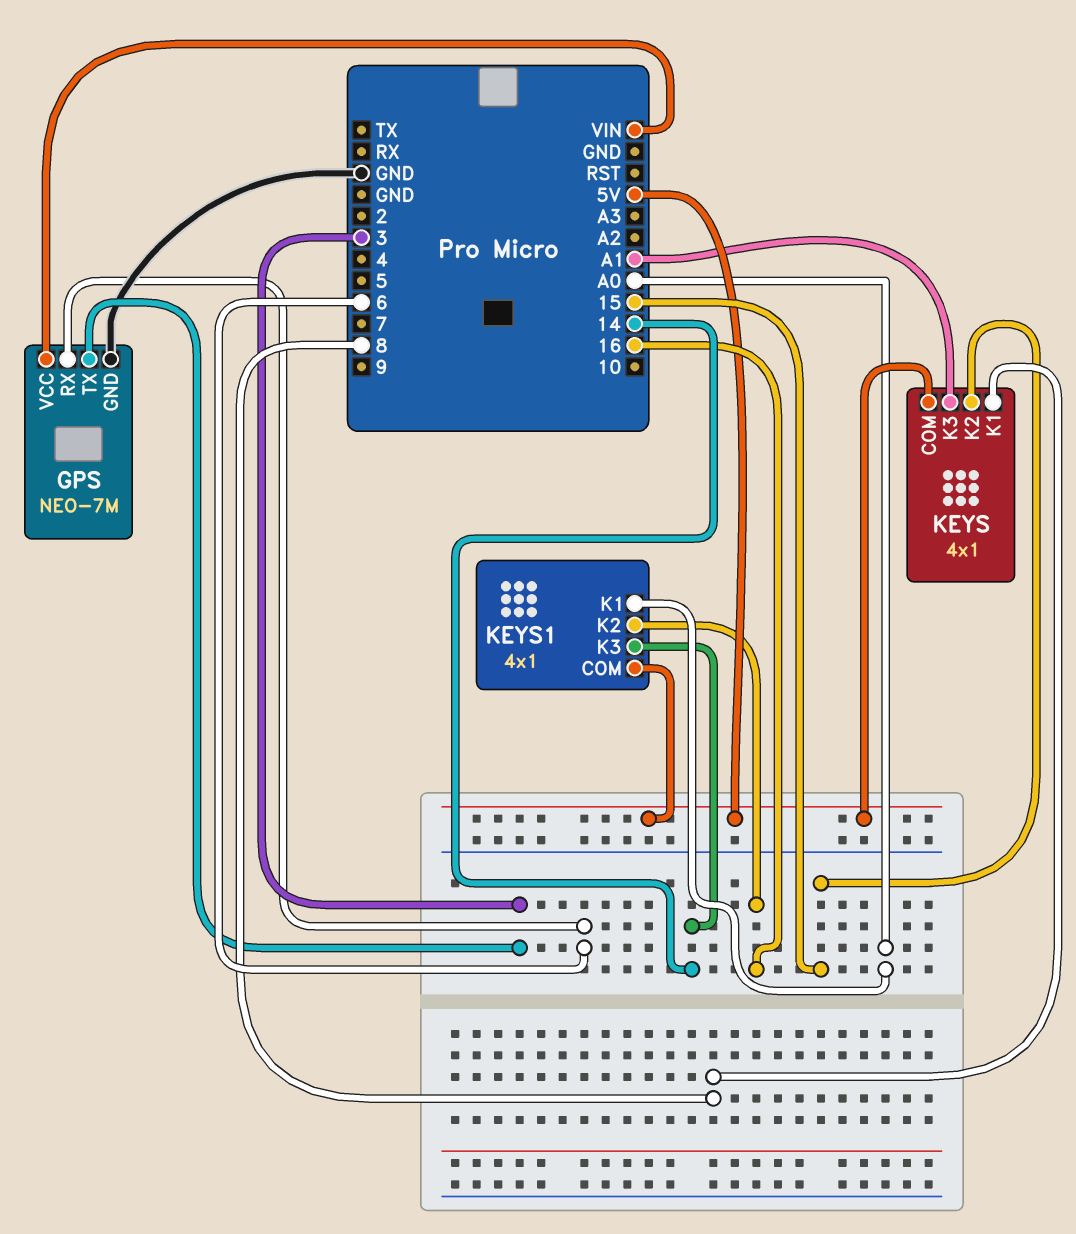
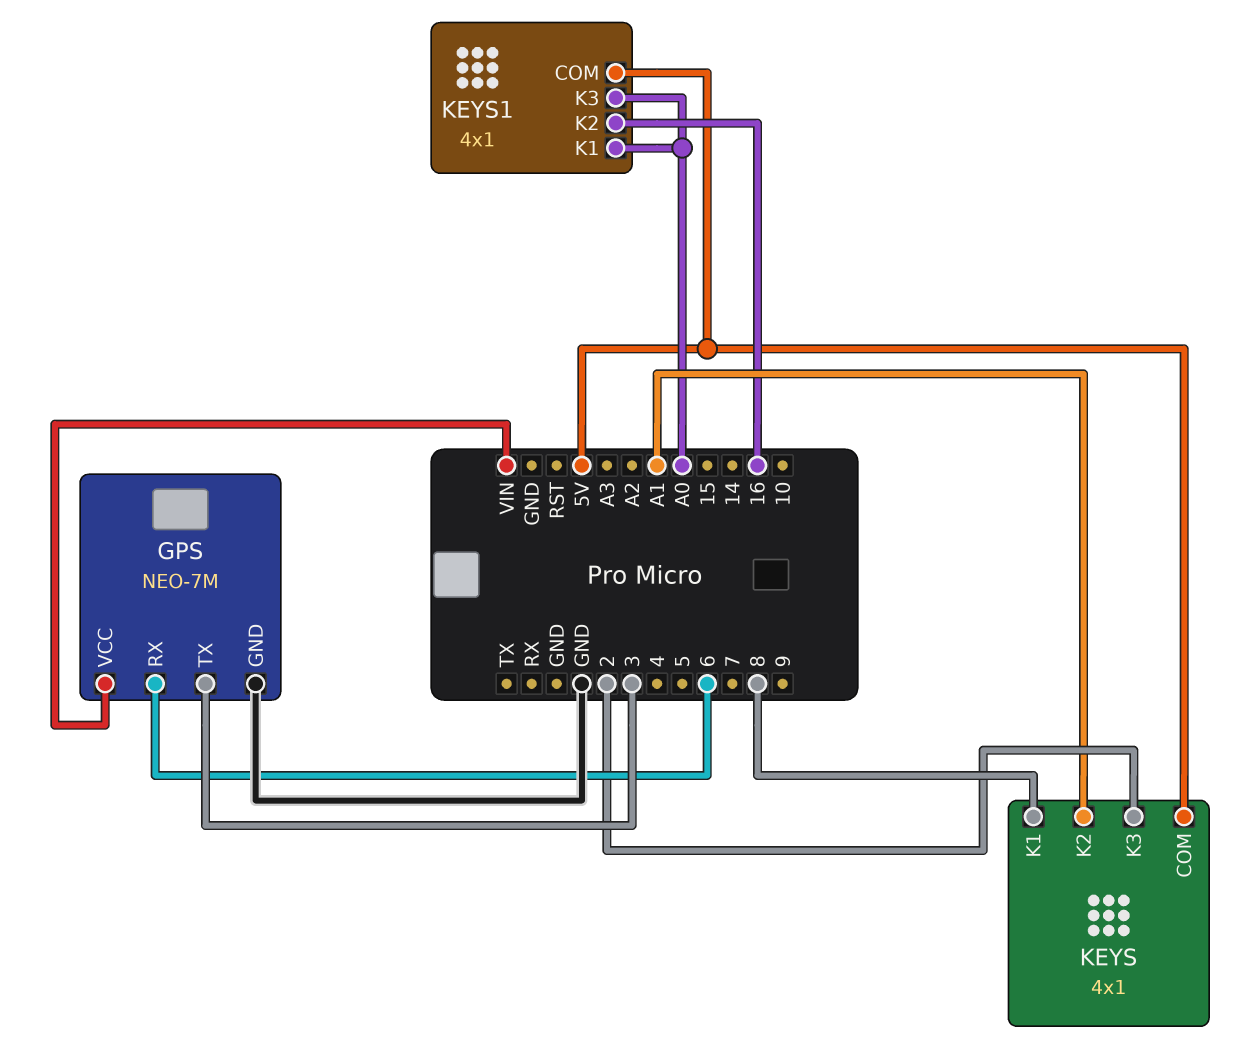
KEYS pin K2: 15 -> A1
KEYS pin K3: A1 -> 2
KEYS1 pin K3: 14 -> A0

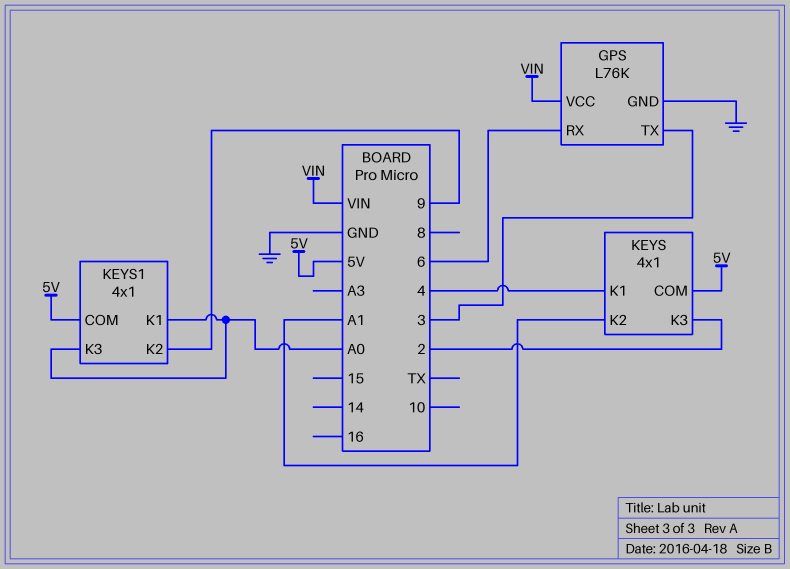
GPS: NEO-7M -> L76K
KEYS pin K1: 8 -> 4
KEYS1 pin K2: 16 -> 9

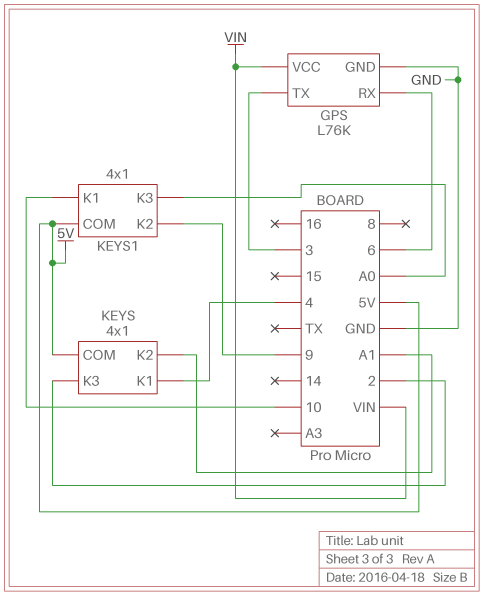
KEYS1 pin K1: A0 -> 10

